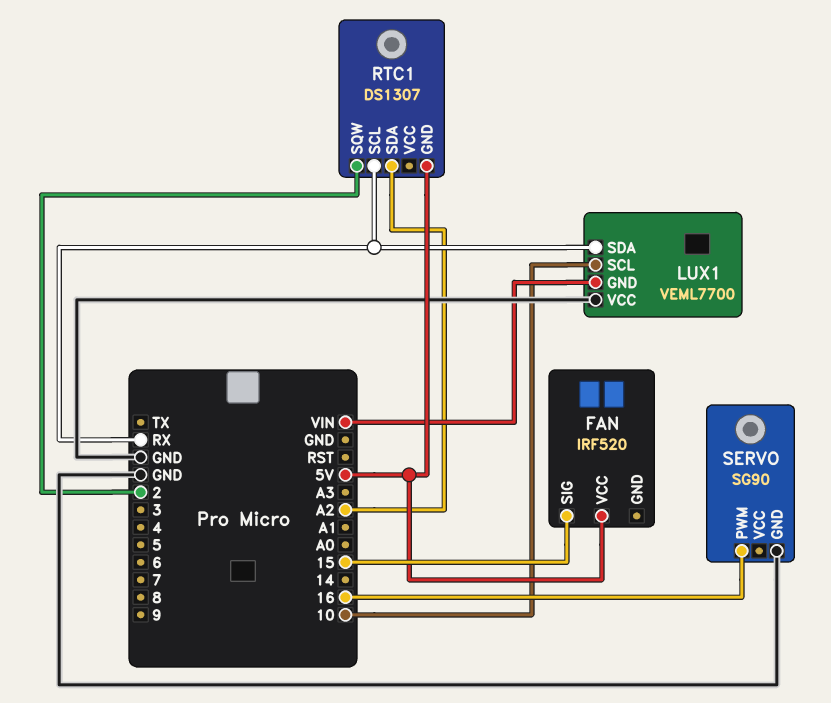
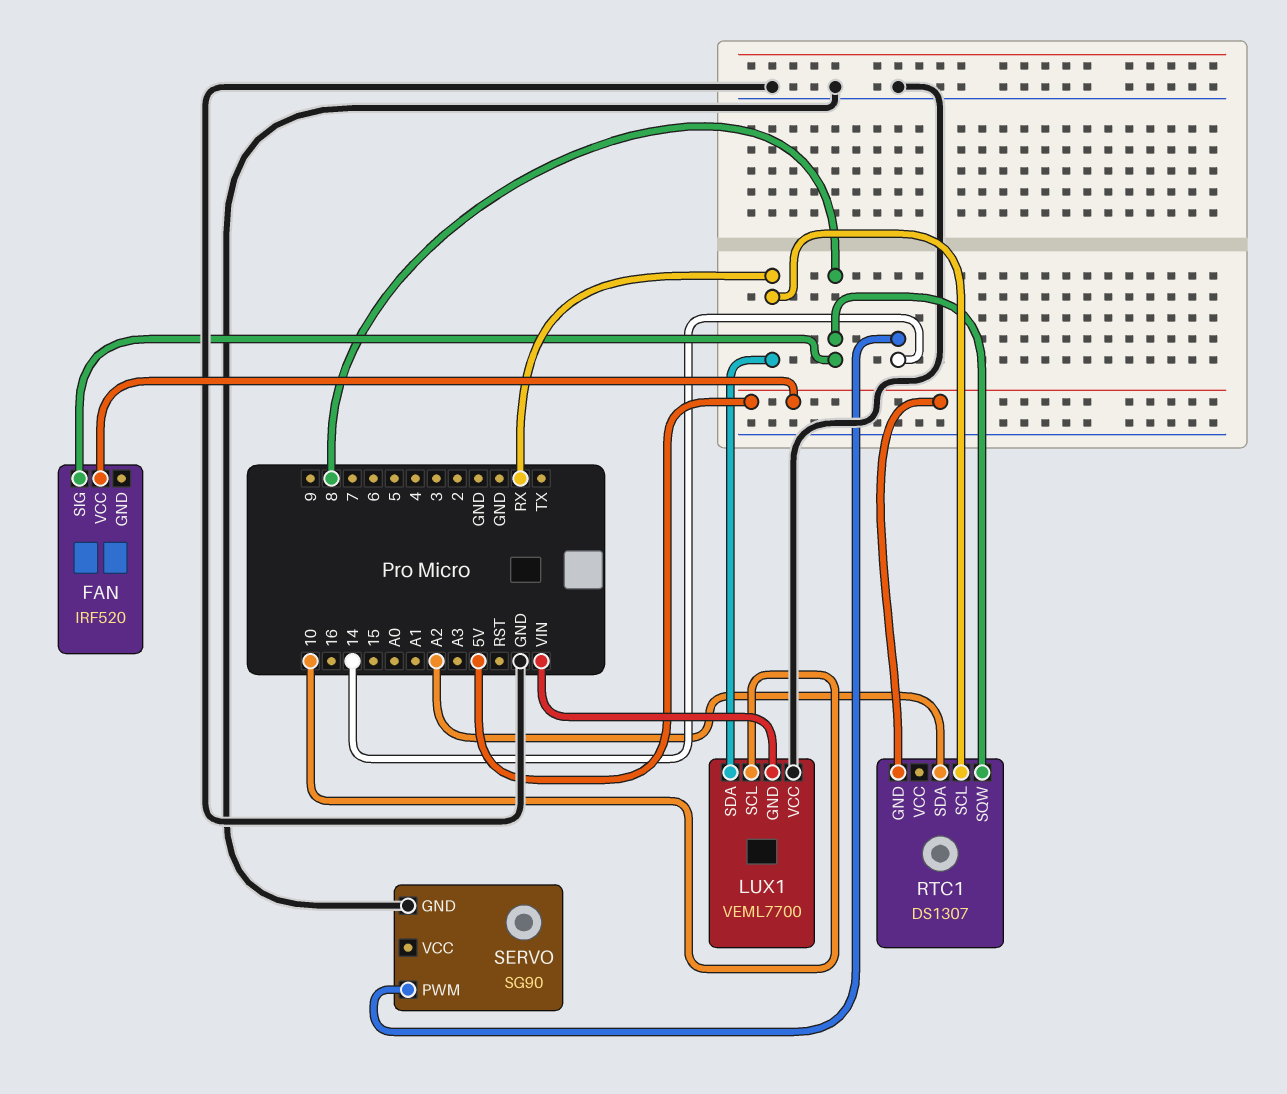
FAN pin SIG: 15 -> 8
RTC1 pin SQW: 2 -> 8
SERVO pin PWM: 16 -> 14

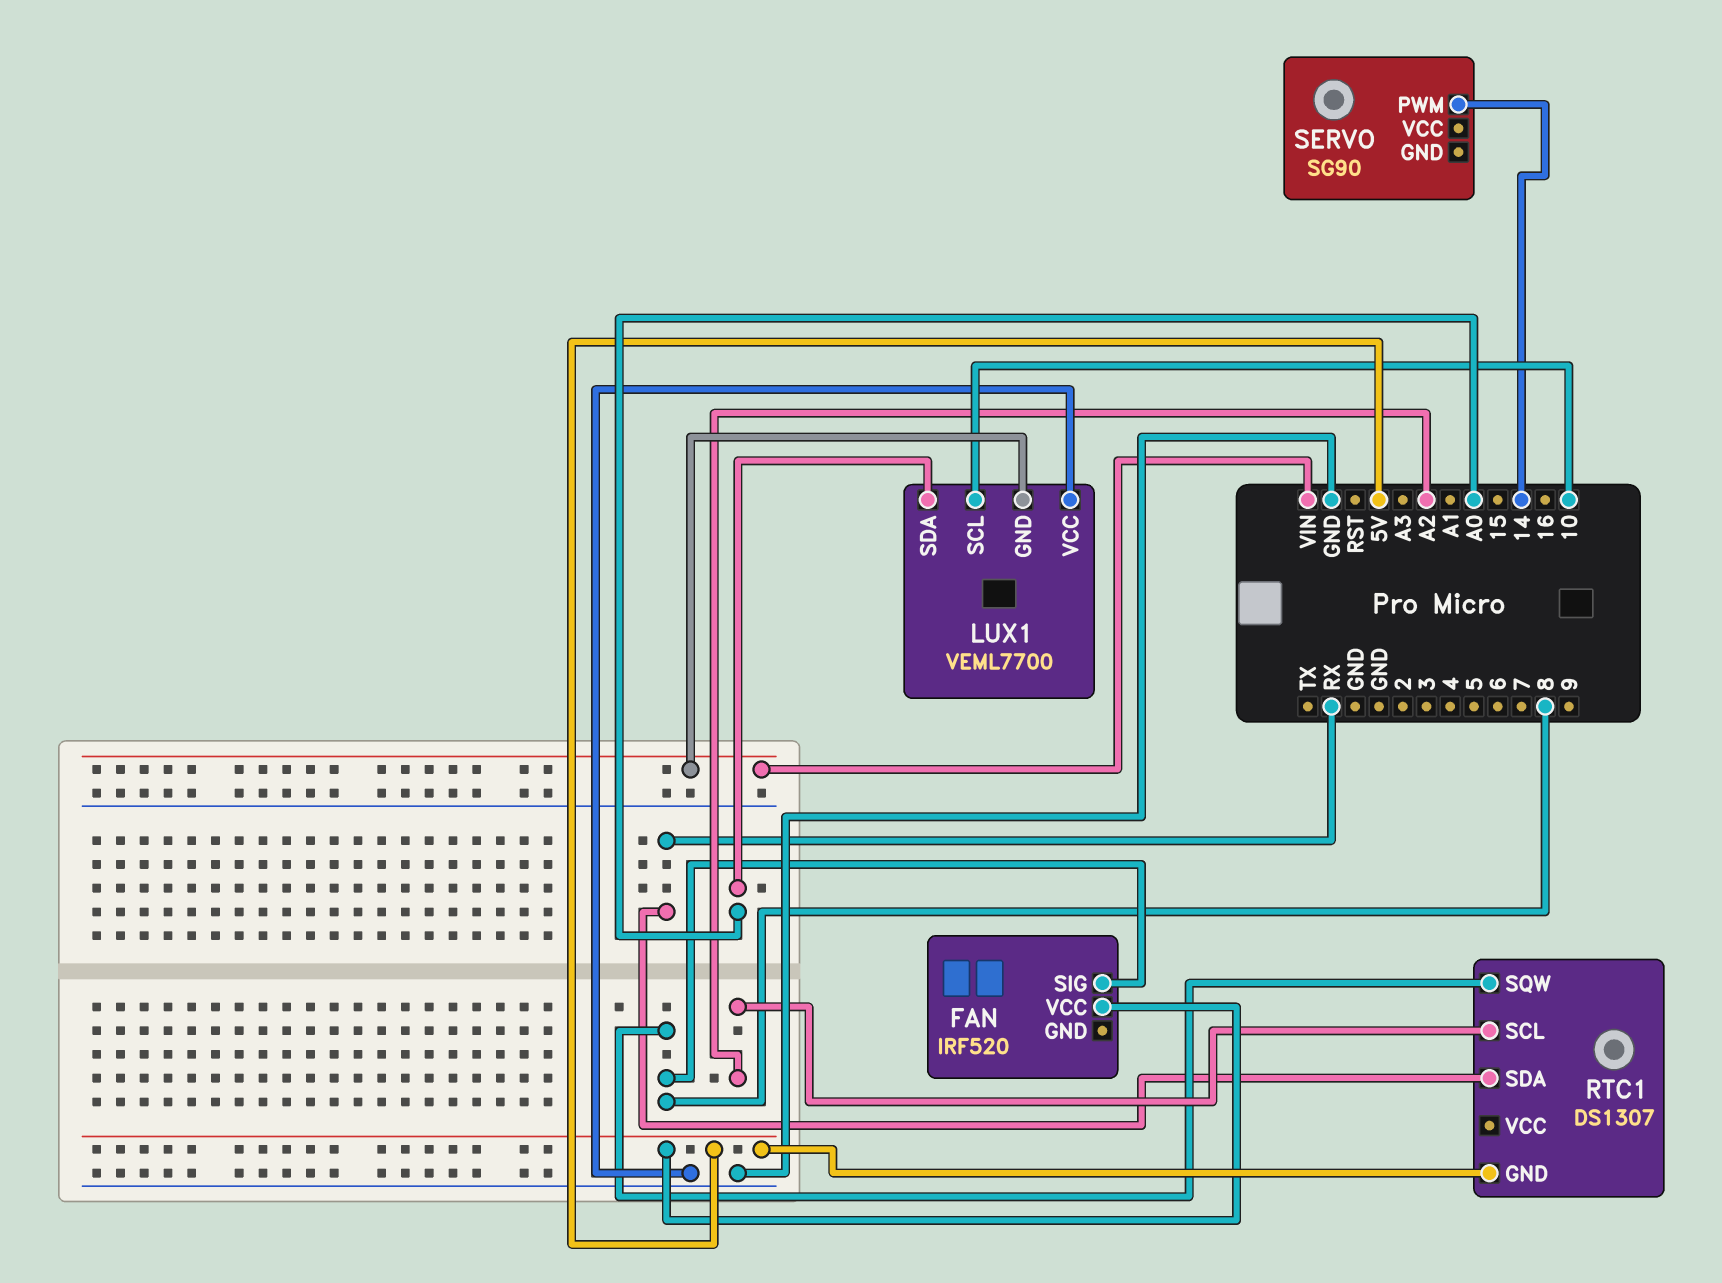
LUX1 pin SDA: RX -> A0
RTC1 pin SCL: RX -> A2
RTC1 pin SDA: A2 -> RX
SERVO pin GND: GND -> none

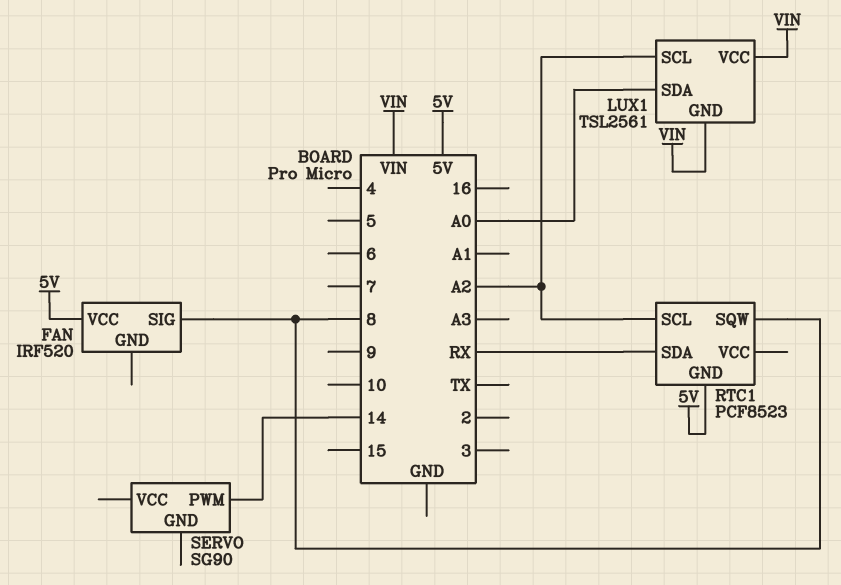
LUX1: VEML7700 -> TSL2561
LUX1 pin SCL: 10 -> A2
LUX1 pin VCC: GND -> VIN
RTC1: DS1307 -> PCF8523

